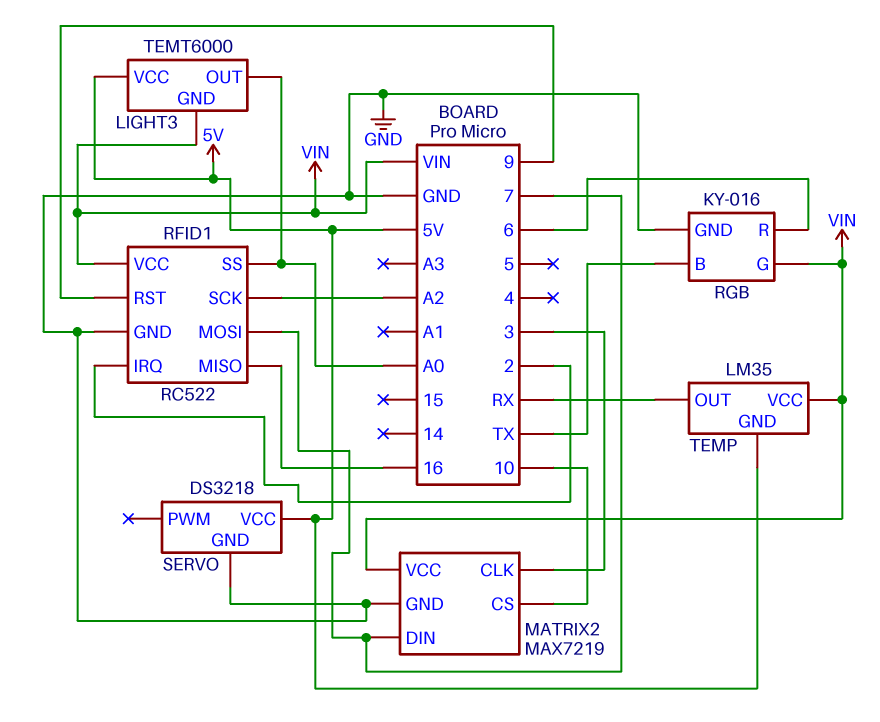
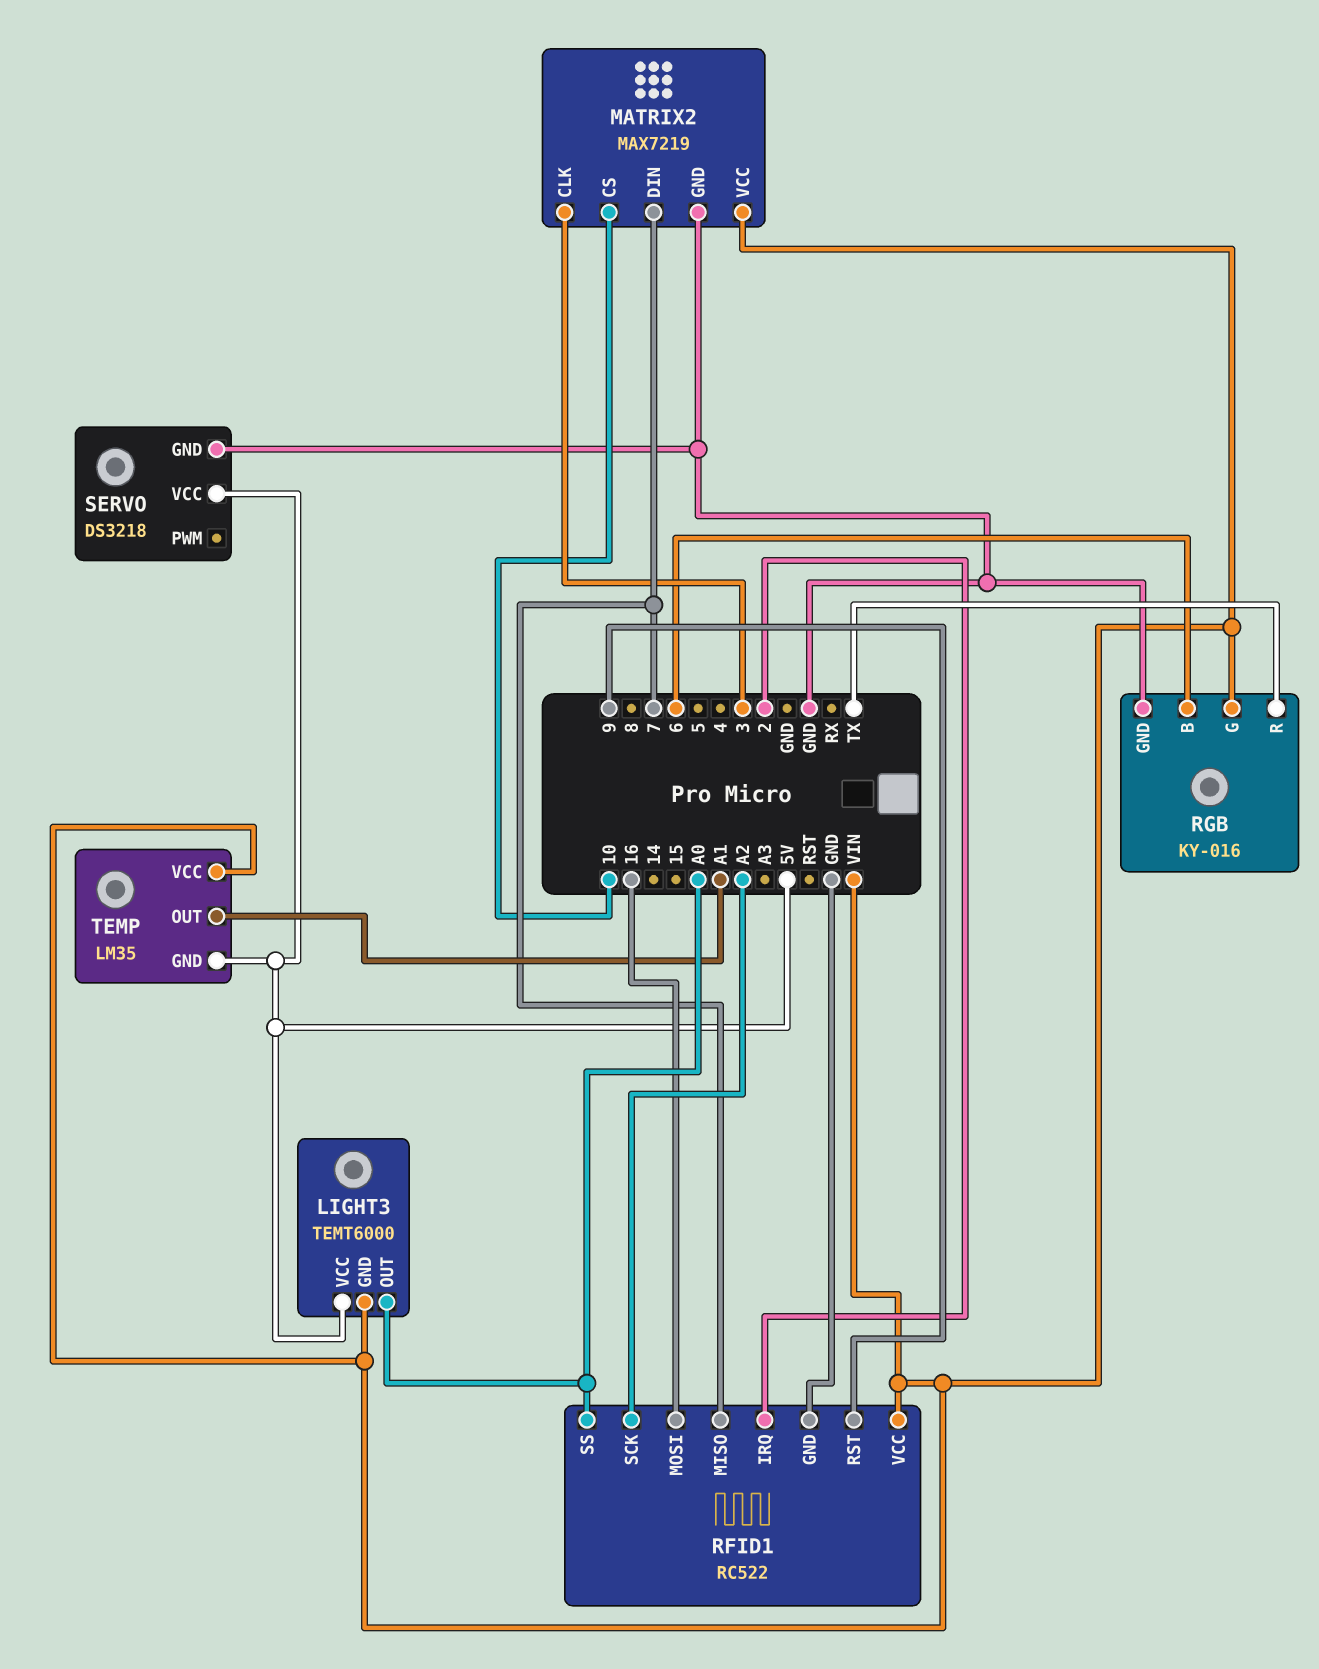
RFID1 pin MISO: 16 -> 7
RFID1 pin MOSI: 7 -> 16
RGB pin B: TX -> 6
RGB pin R: 6 -> TX
TEMP pin OUT: RX -> A1

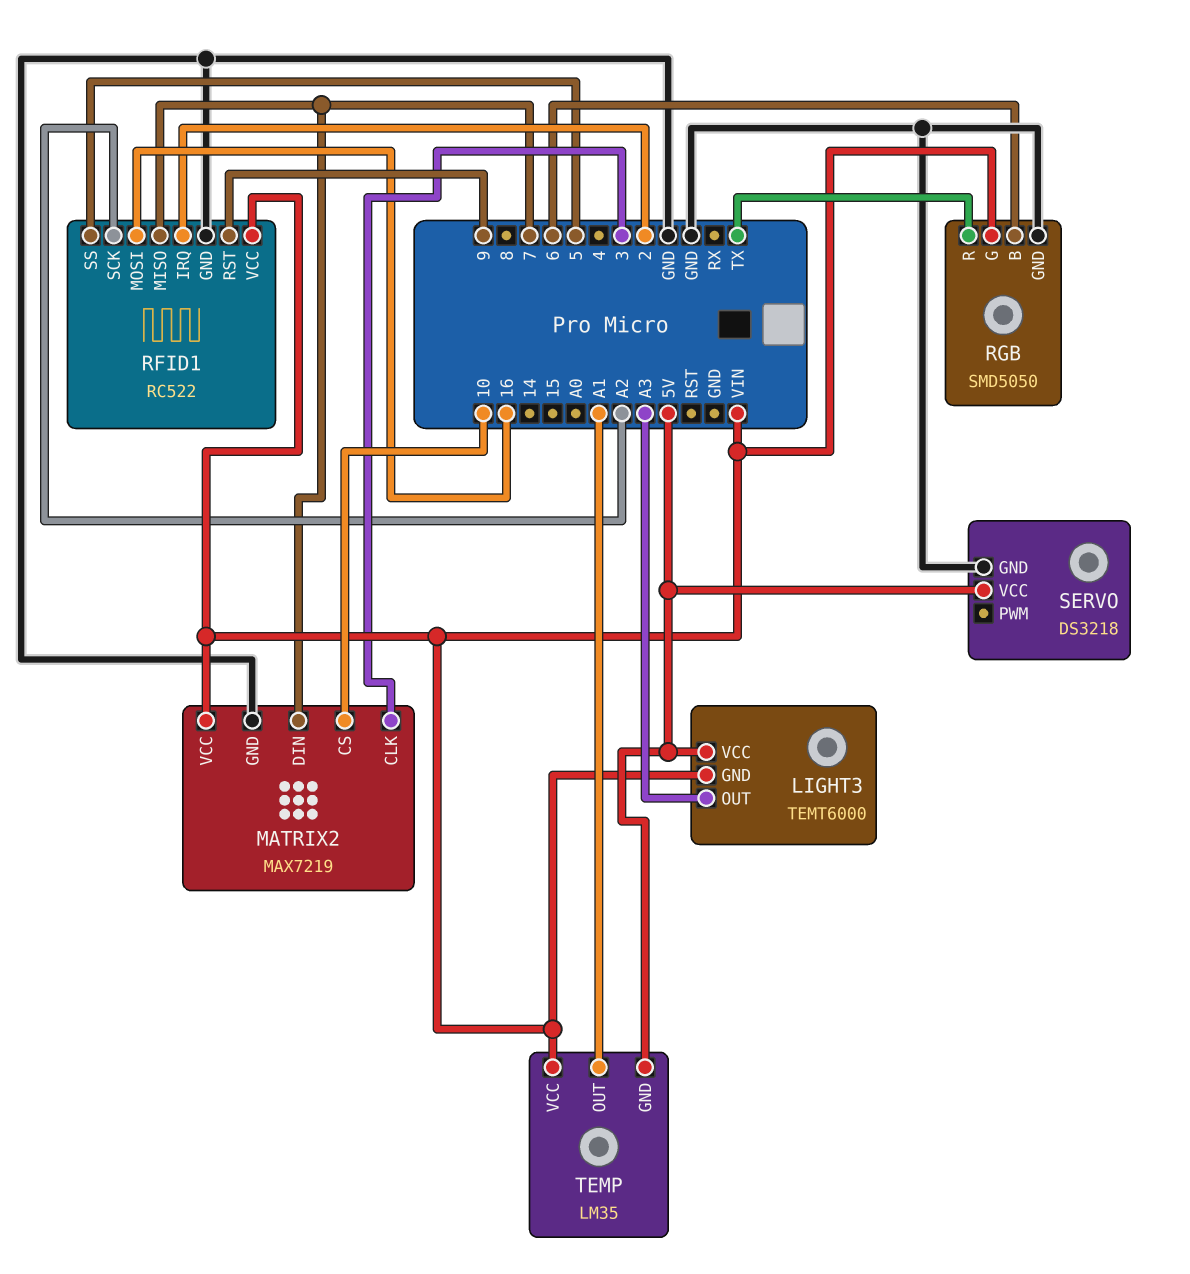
LIGHT3 pin OUT: A0 -> A3
RFID1 pin SS: A0 -> 5
RGB: KY-016 -> SMD5050

